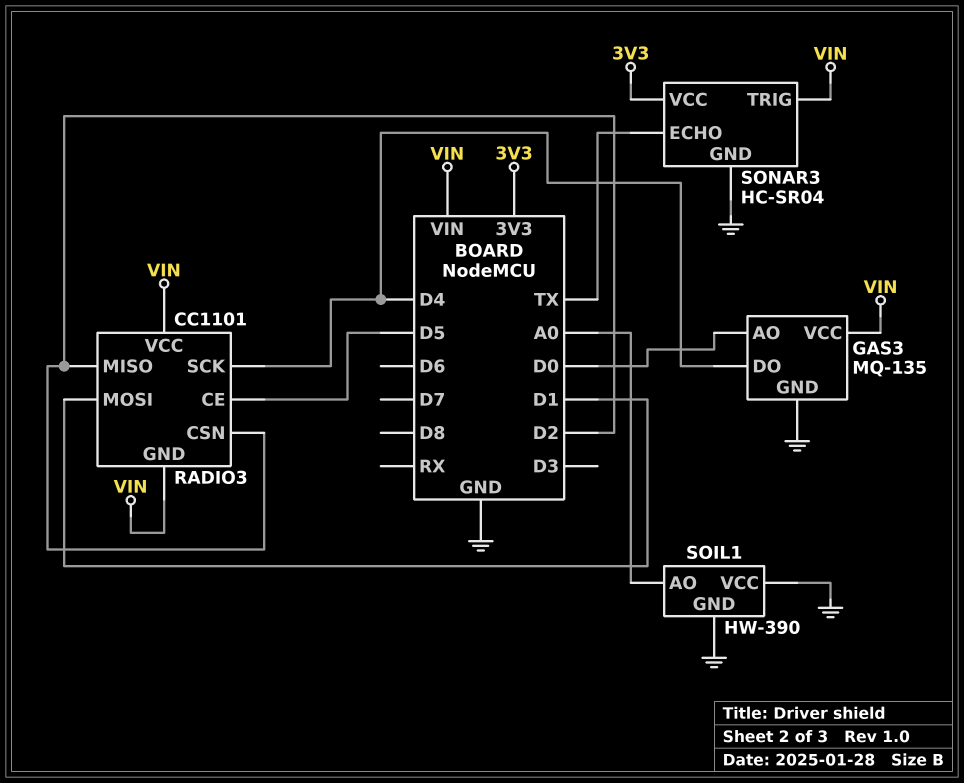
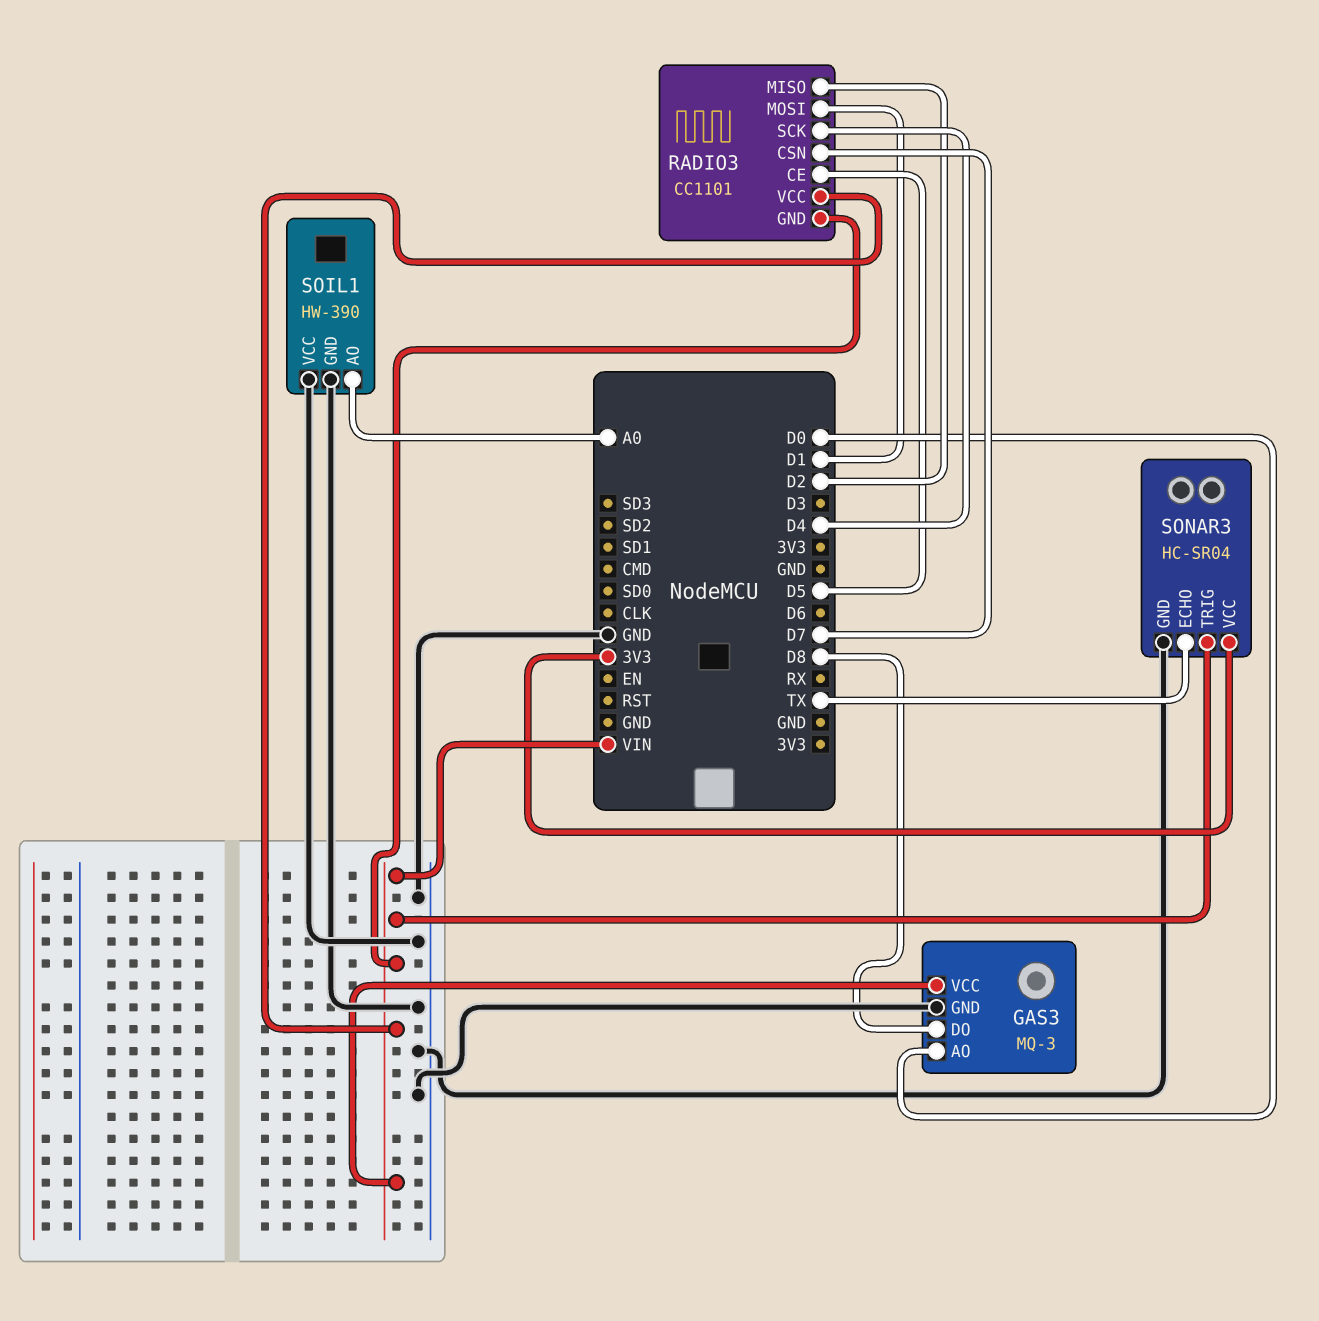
GAS3: MQ-135 -> MQ-3
GAS3 pin DO: D4 -> D8
RADIO3 pin CSN: D2 -> D7

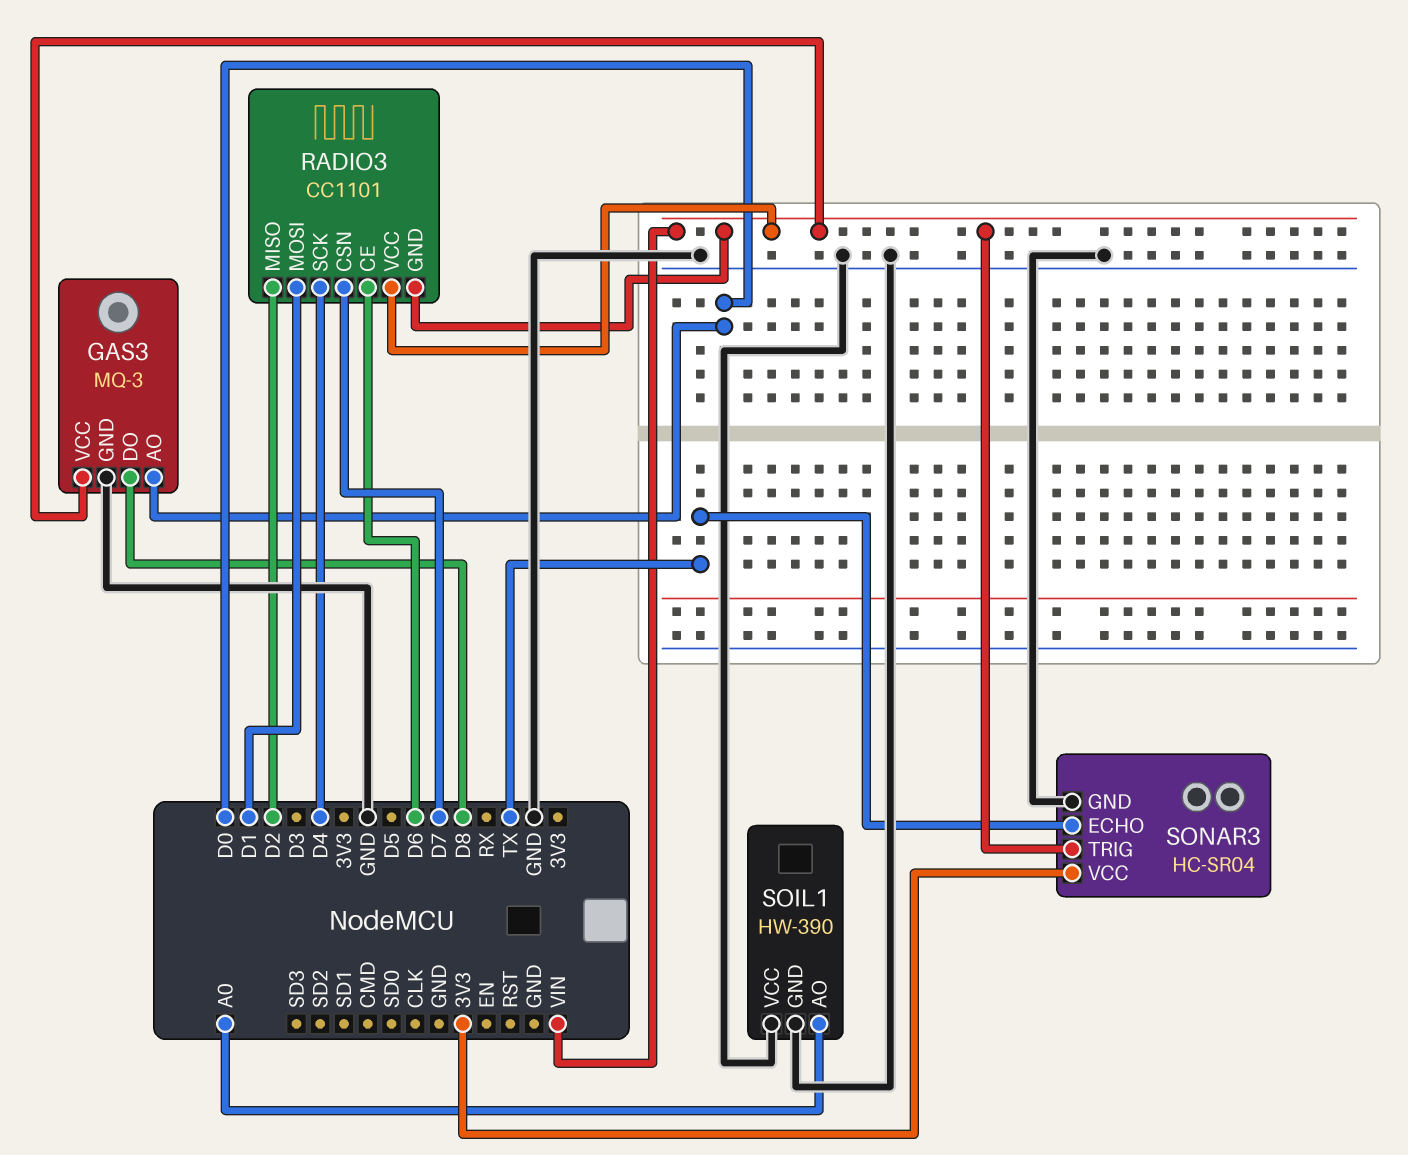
RADIO3 pin CE: D5 -> D6

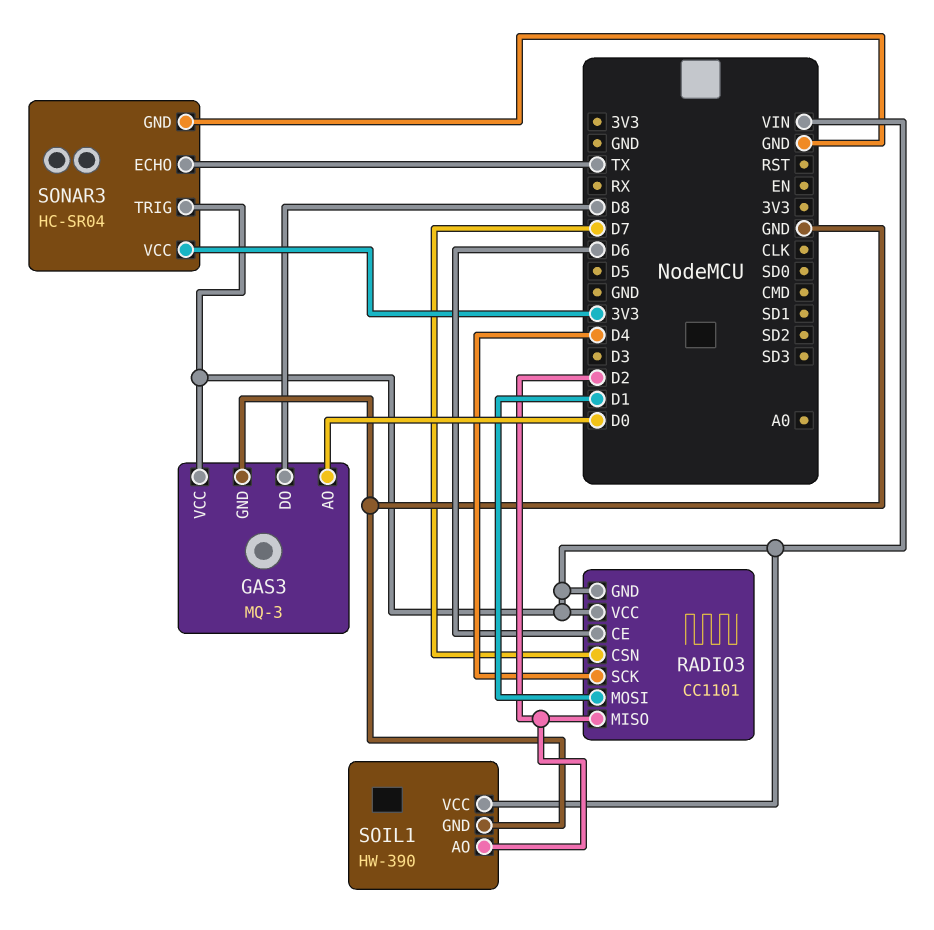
SOIL1 pin AO: A0 -> D2
SOIL1 pin VCC: GND -> VIN

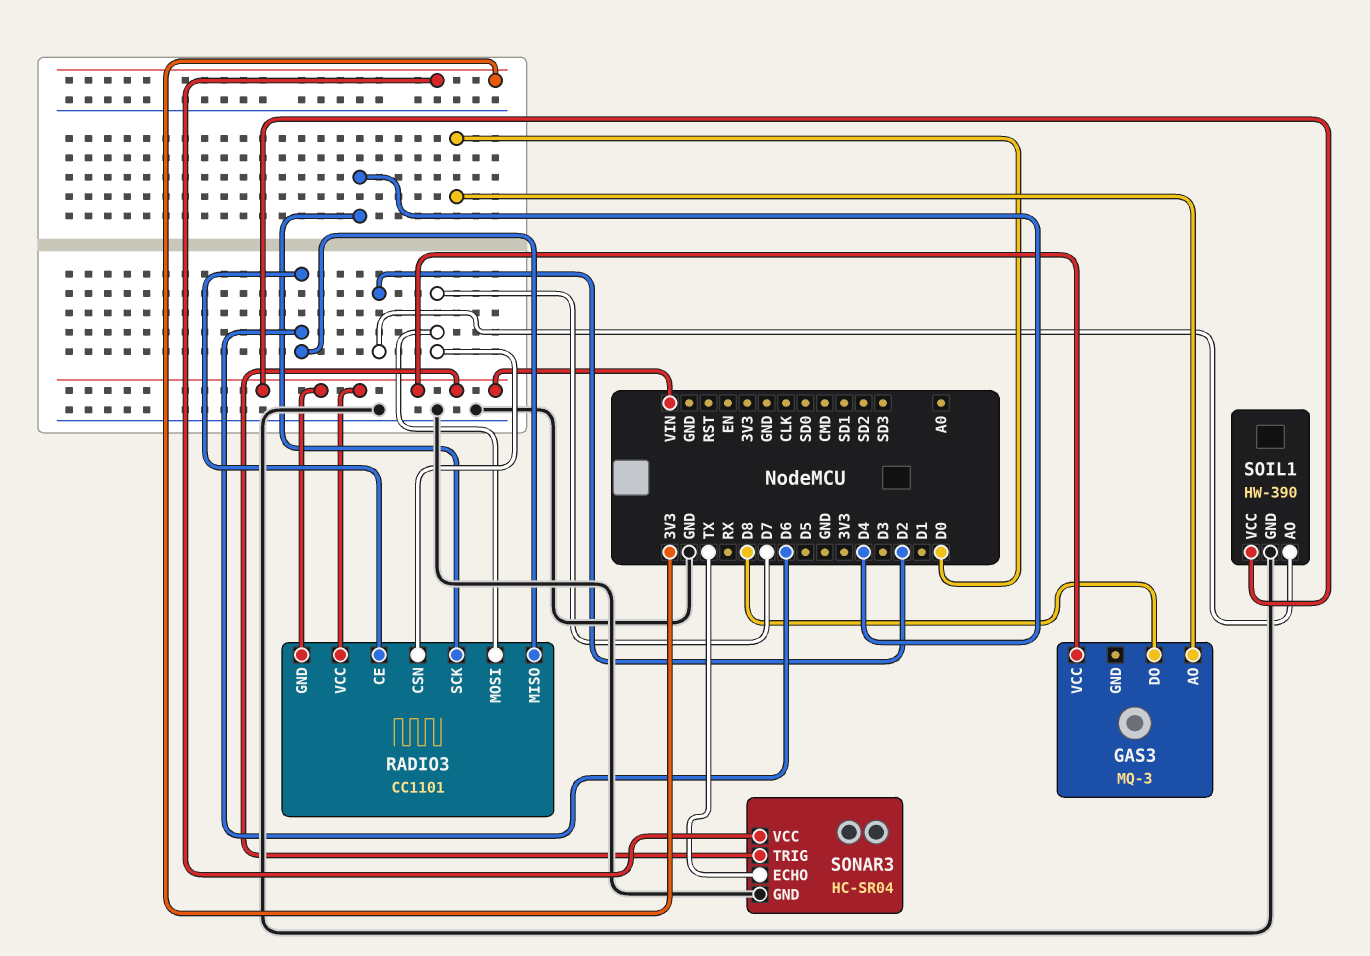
GAS3 pin GND: GND -> none
RADIO3 pin MISO: D2 -> D6
RADIO3 pin MOSI: D1 -> D7

